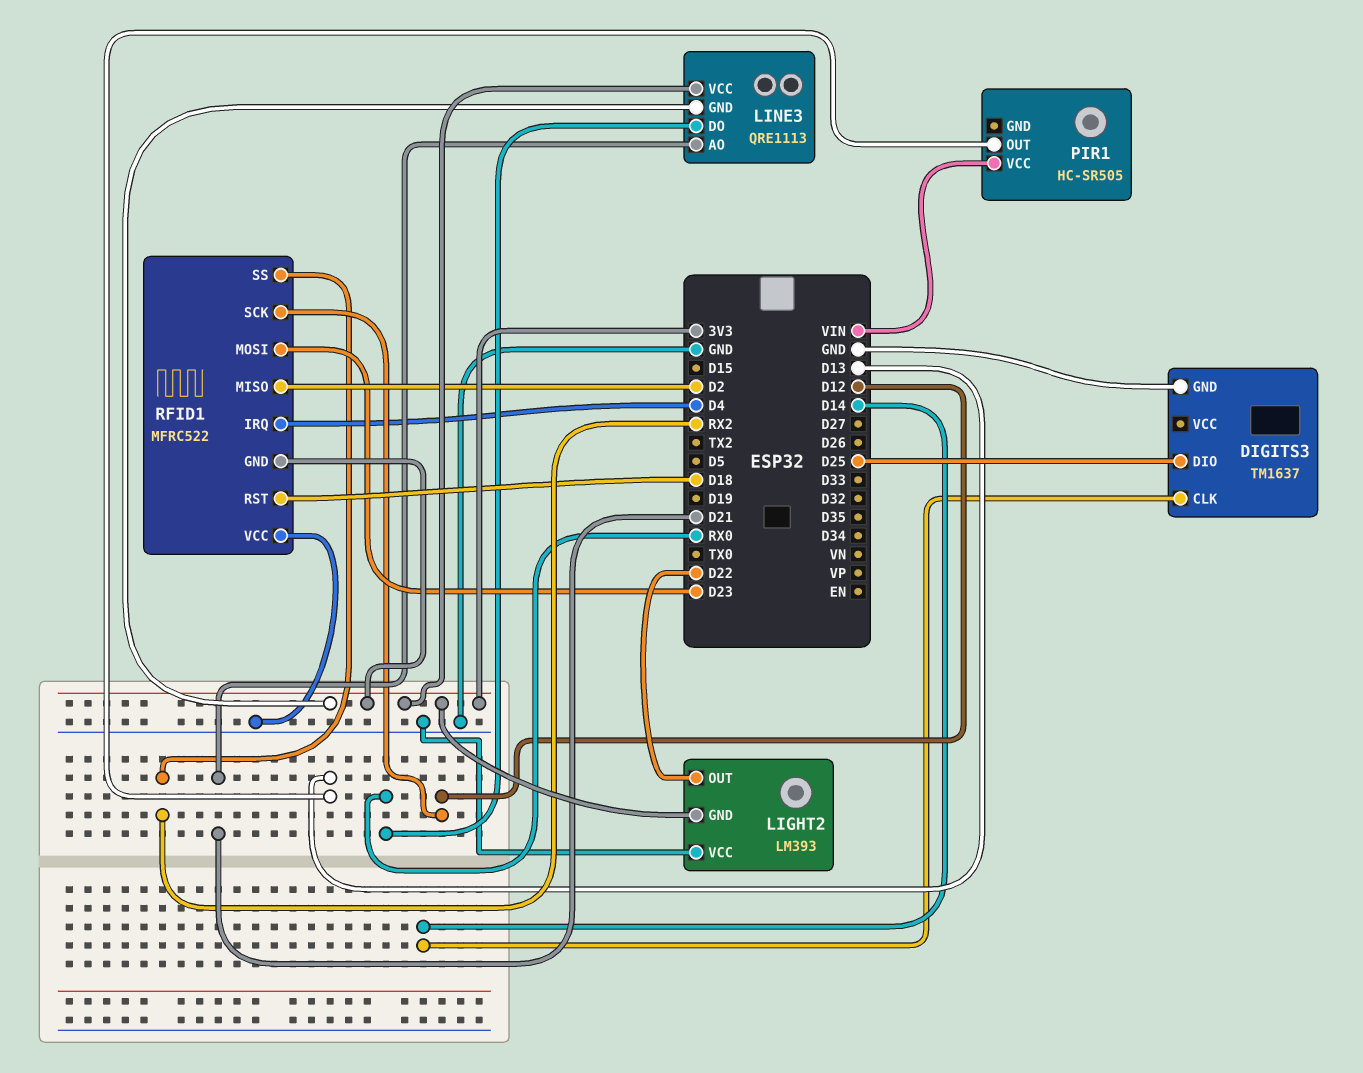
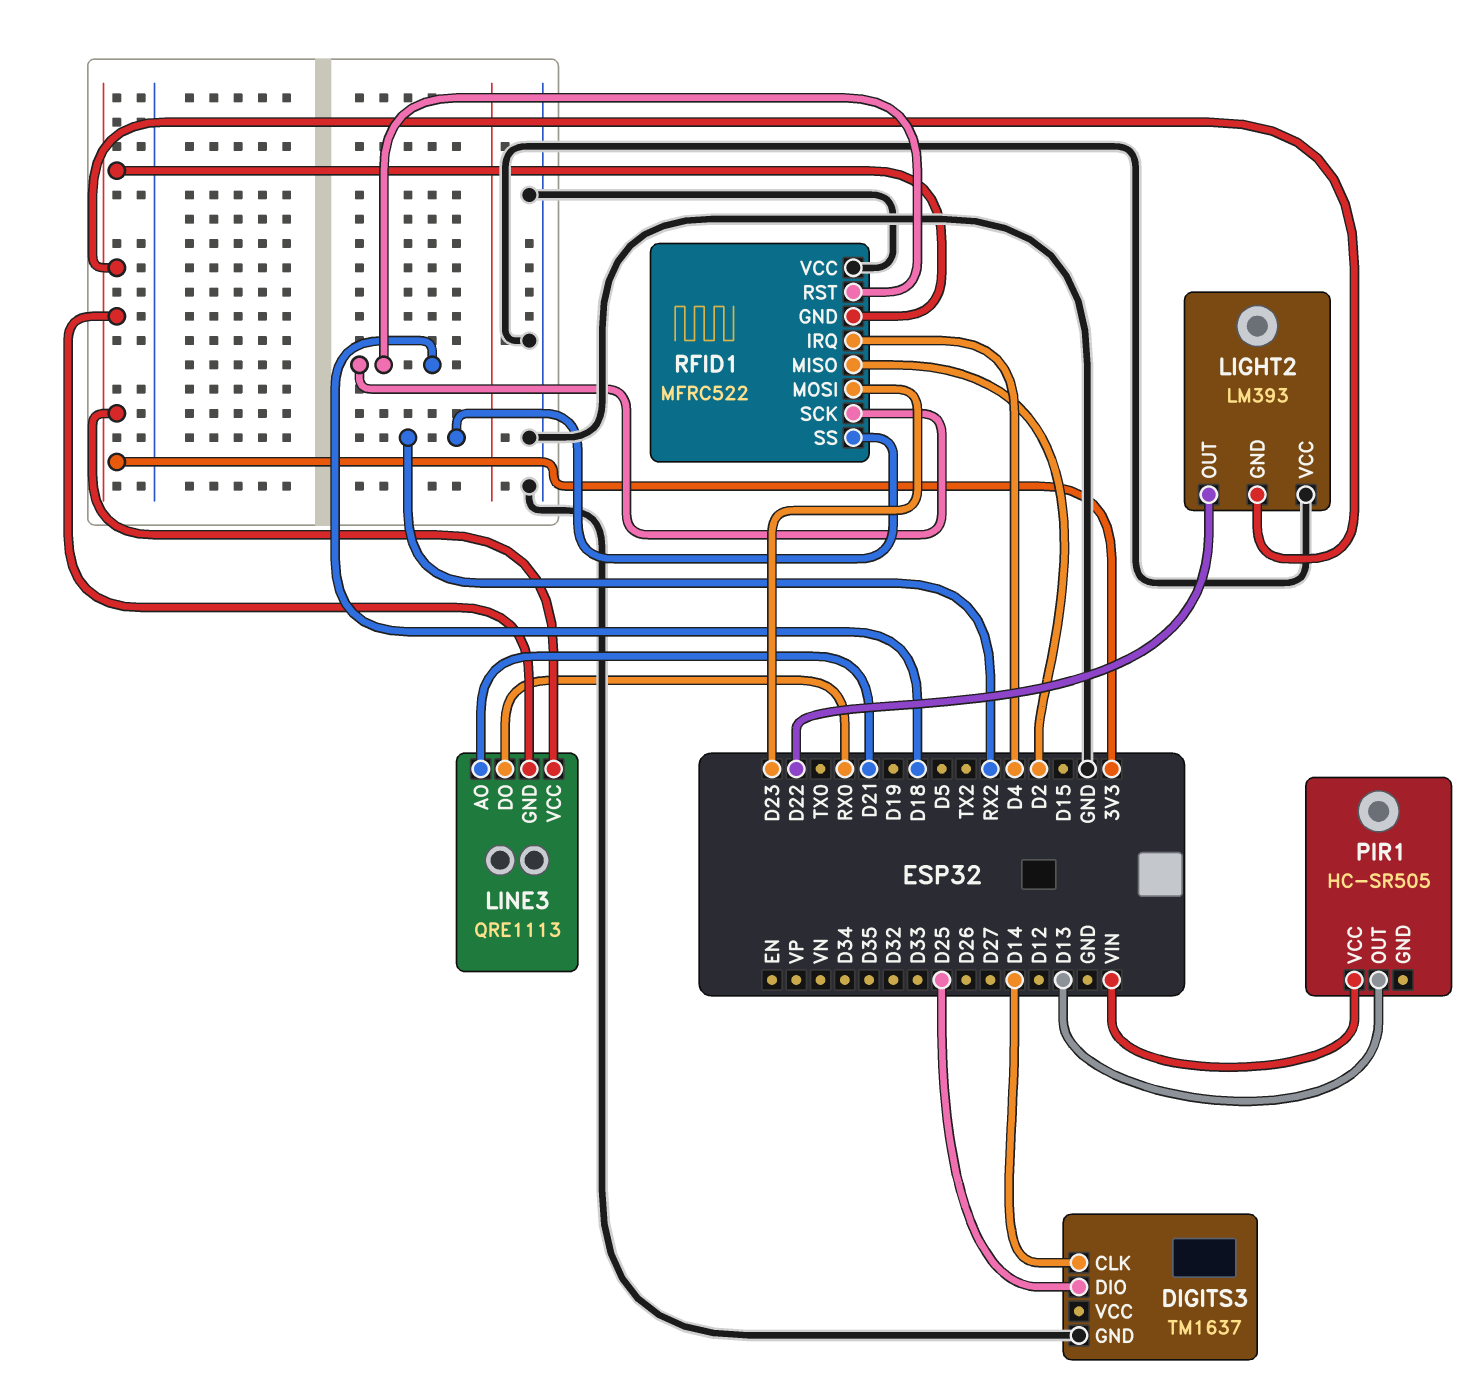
RFID1 pin SCK: D12 -> D18

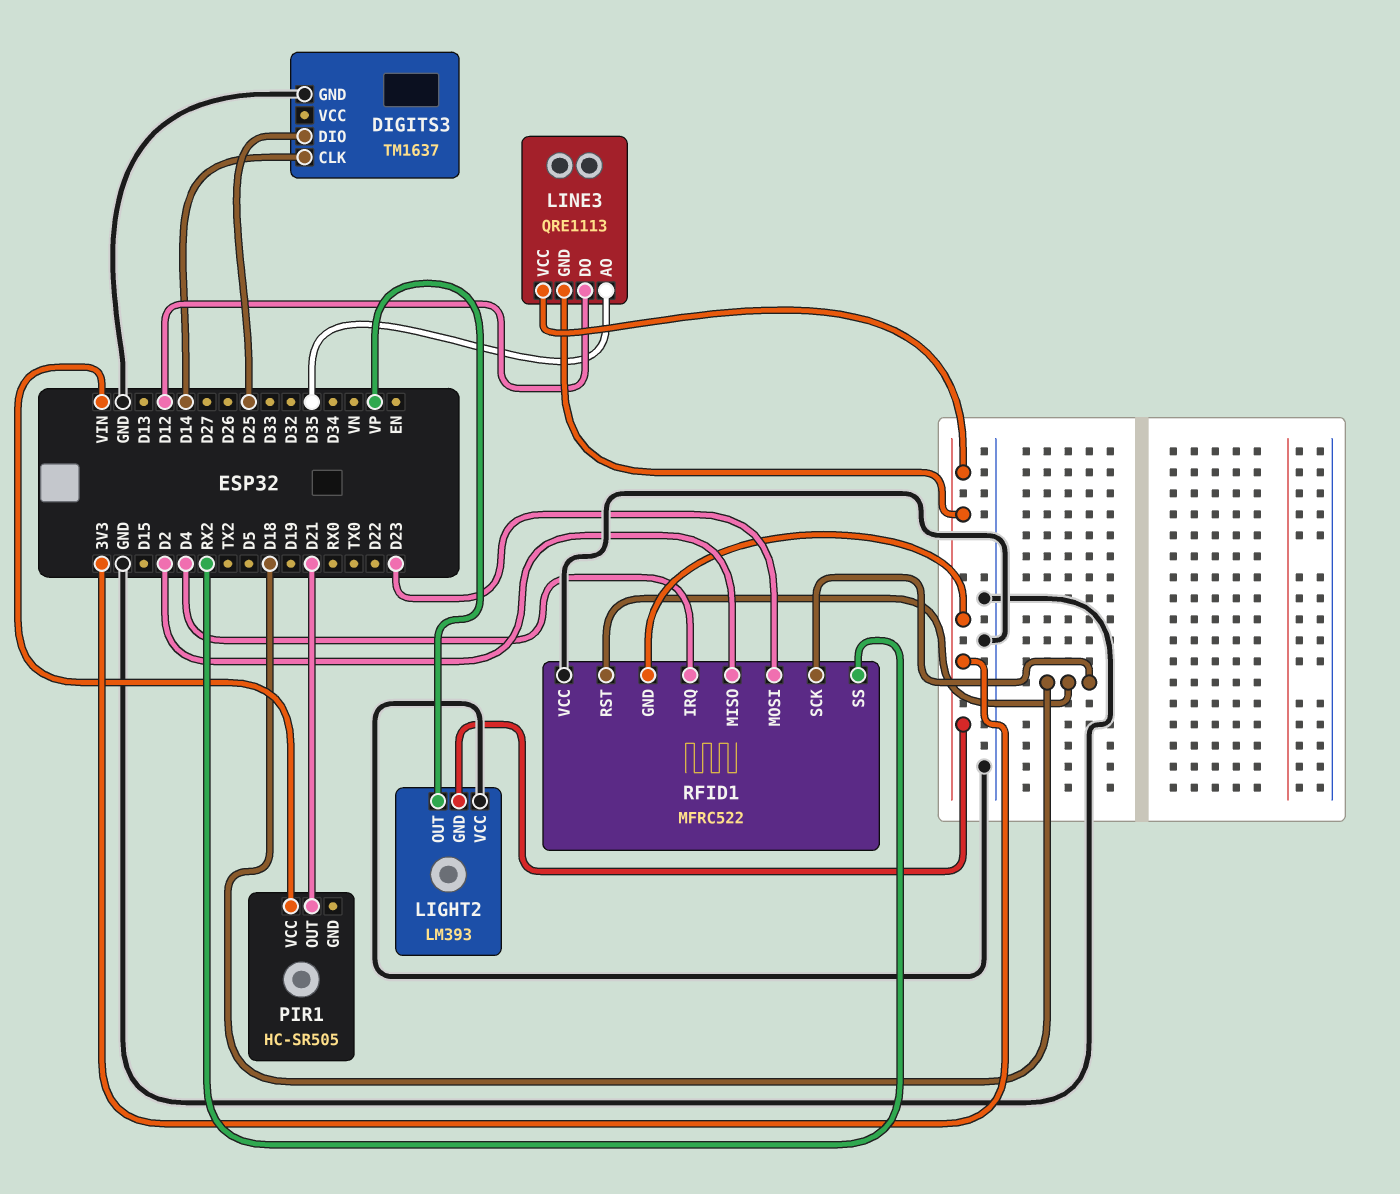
LIGHT2 pin OUT: D22 -> VP
LINE3 pin AO: D21 -> D35
LINE3 pin DO: RX0 -> D12
PIR1 pin OUT: D13 -> D21

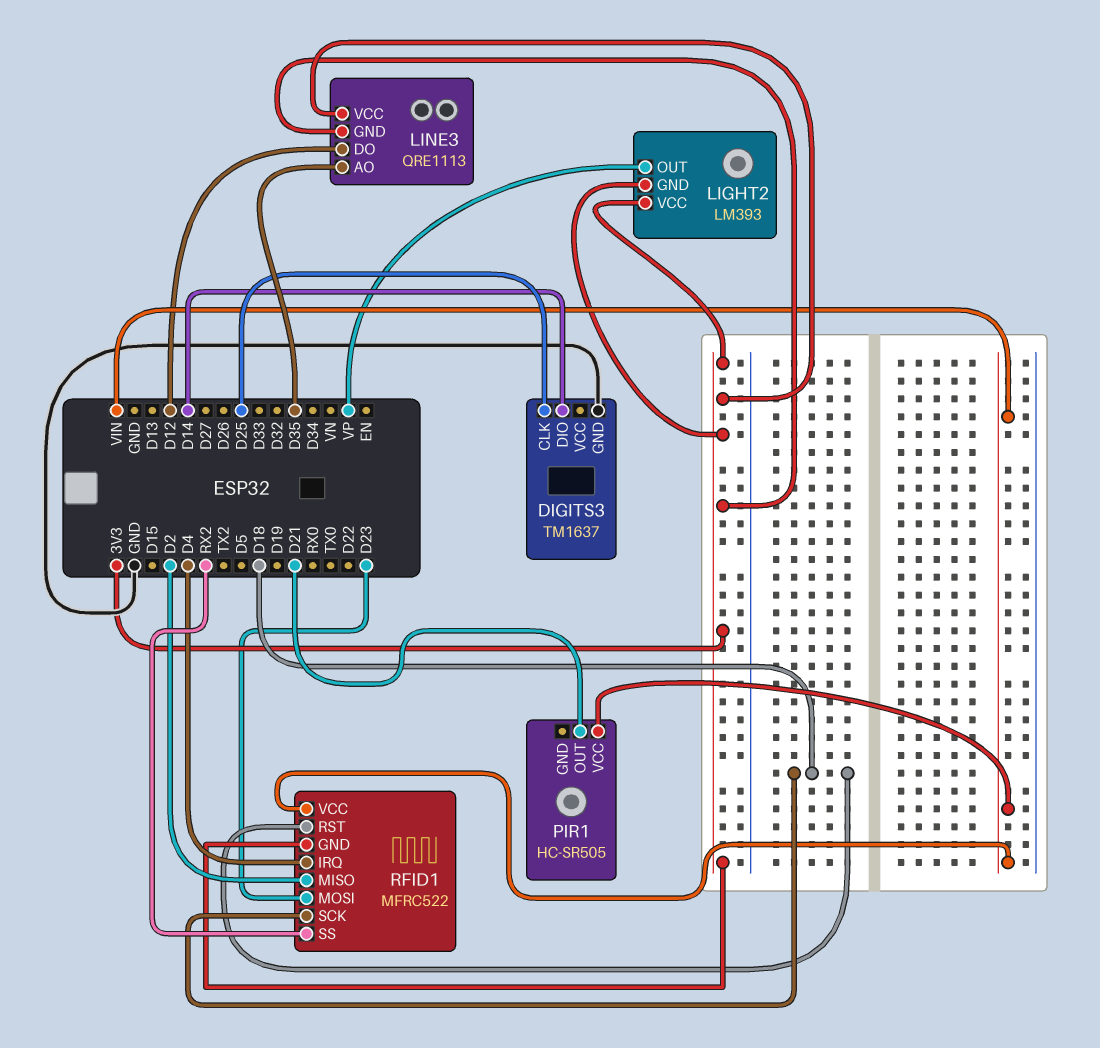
DIGITS3 pin CLK: D14 -> D25
DIGITS3 pin DIO: D25 -> D14
LIGHT2 pin VCC: GND -> 3V3
RFID1 pin VCC: GND -> VIN

